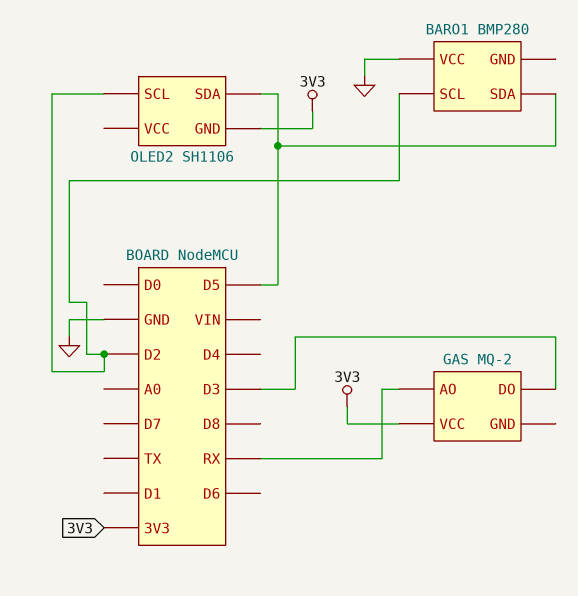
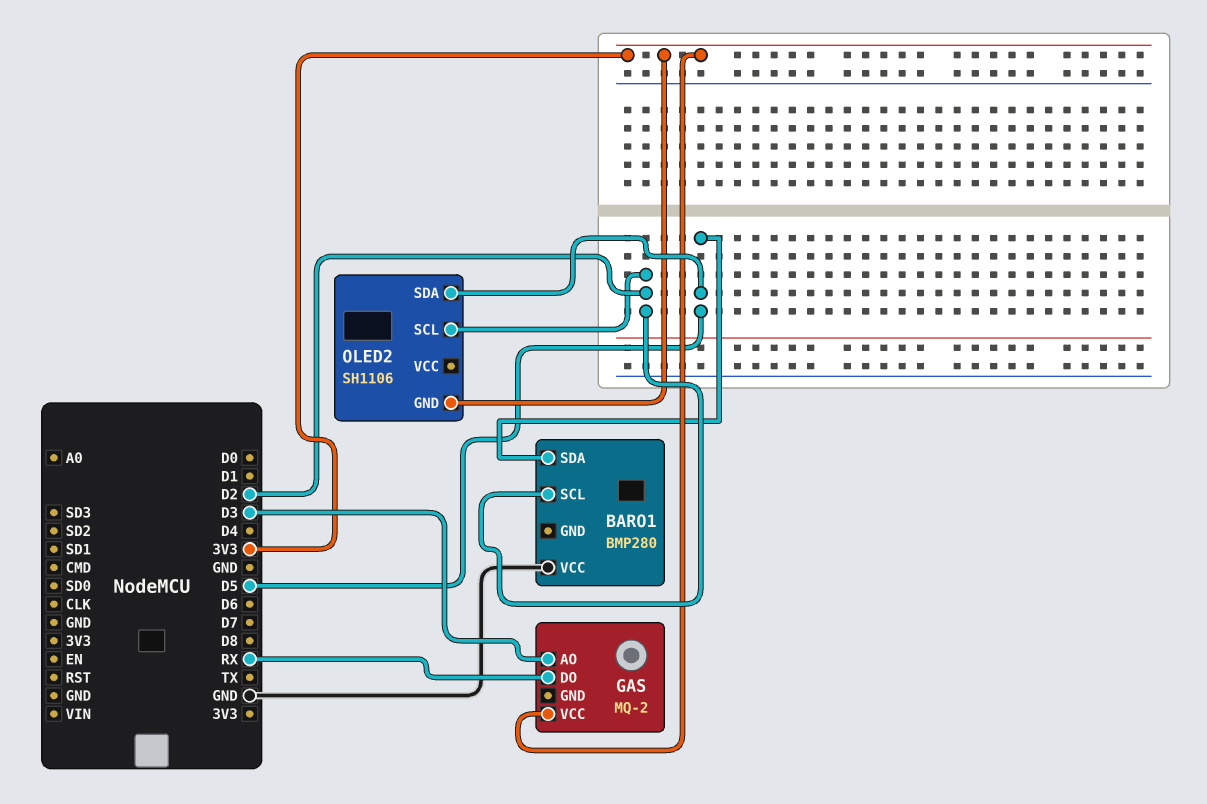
GAS pin AO: RX -> D3
GAS pin DO: D3 -> RX

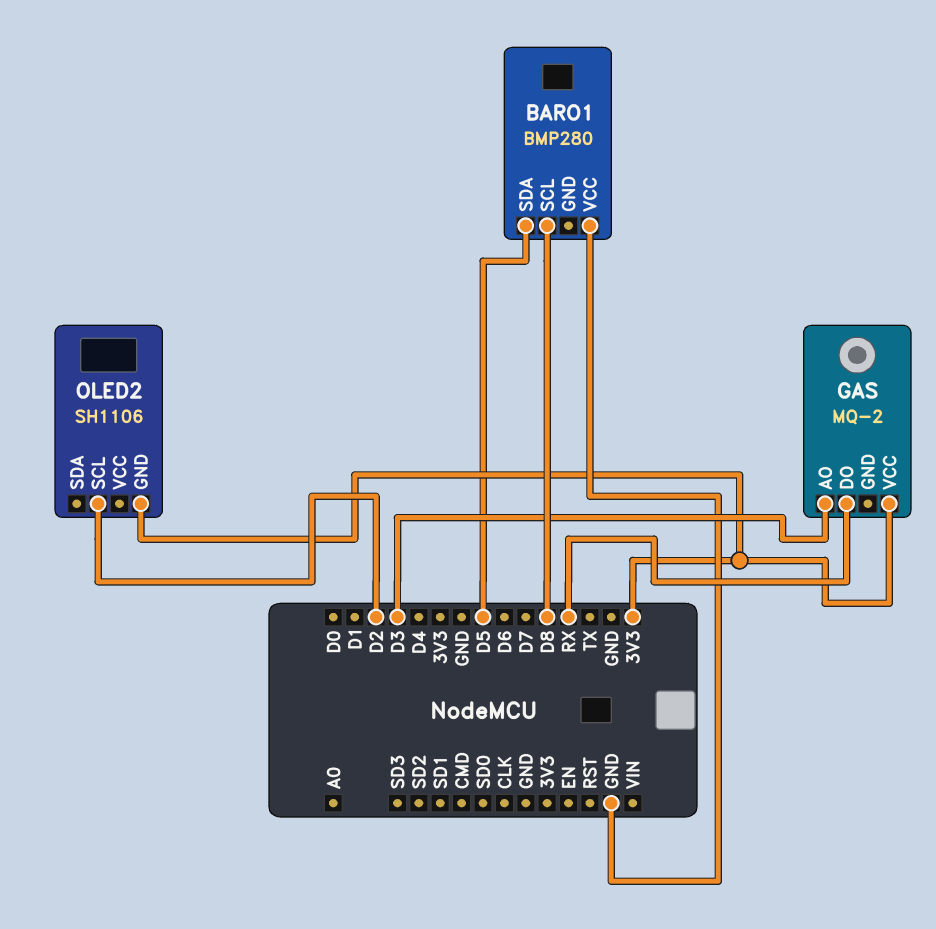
BARO1 pin SCL: D2 -> D8
OLED2 pin SDA: D5 -> none

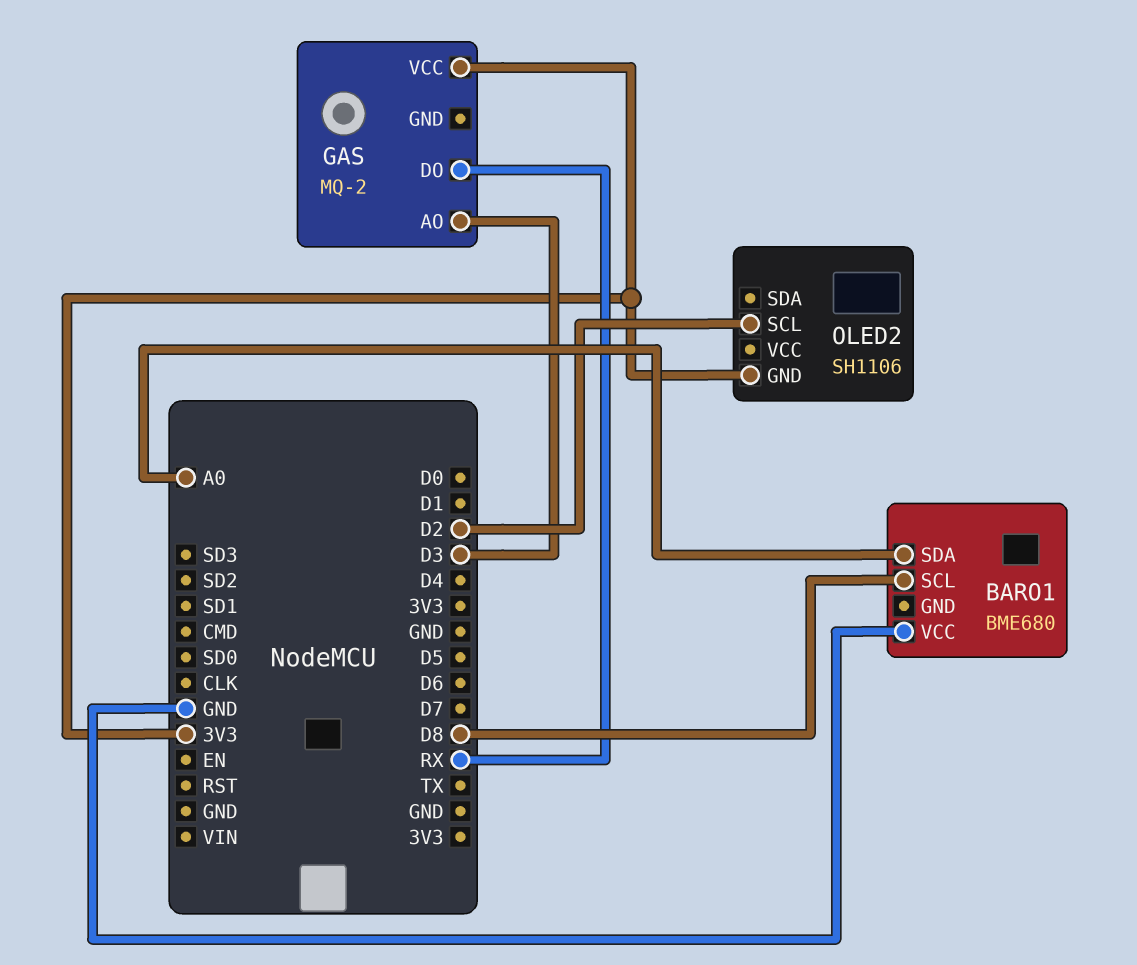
BARO1: BMP280 -> BME680
BARO1 pin SDA: D5 -> A0

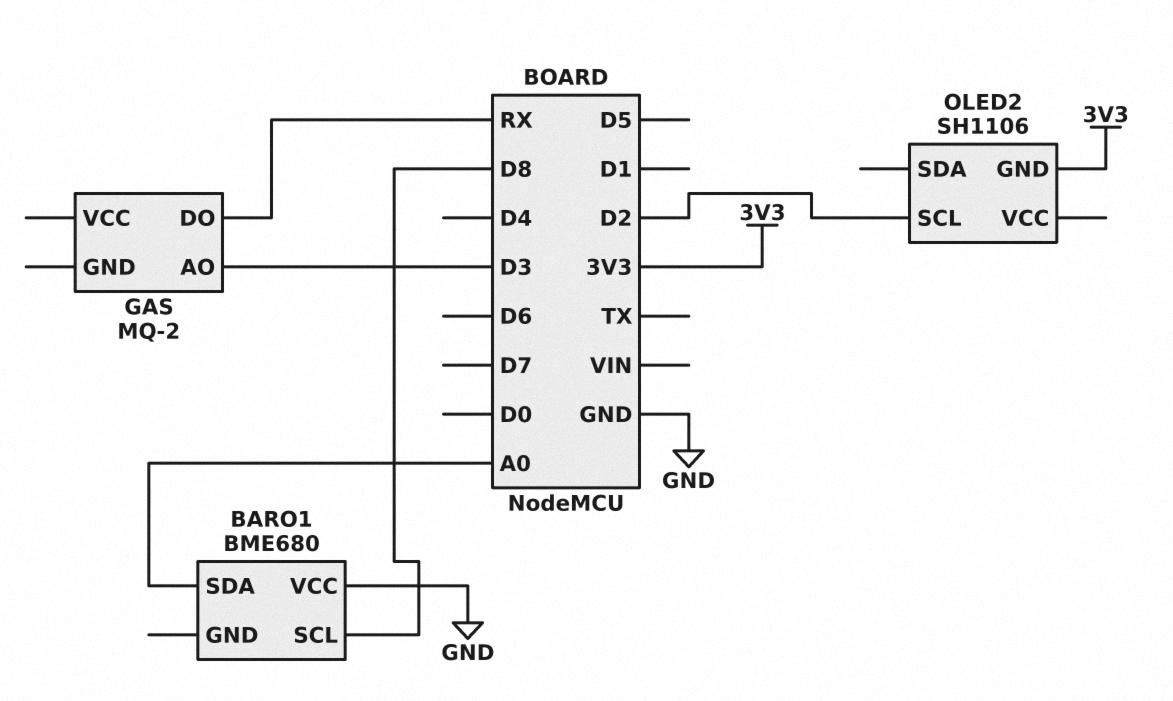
GAS pin VCC: 3V3 -> none

